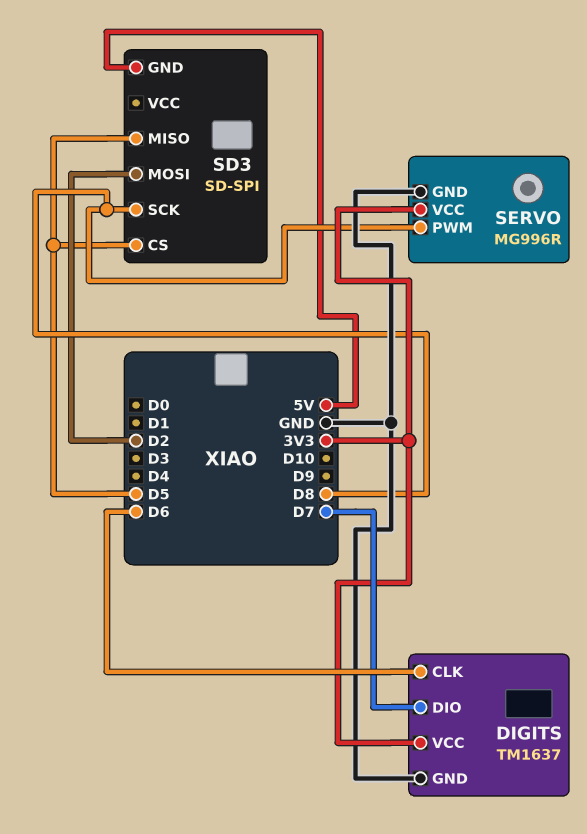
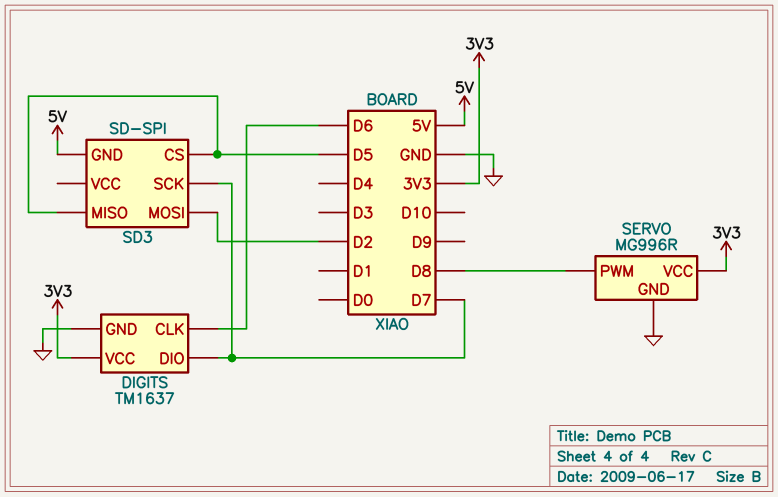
SD3 pin SCK: D8 -> D7

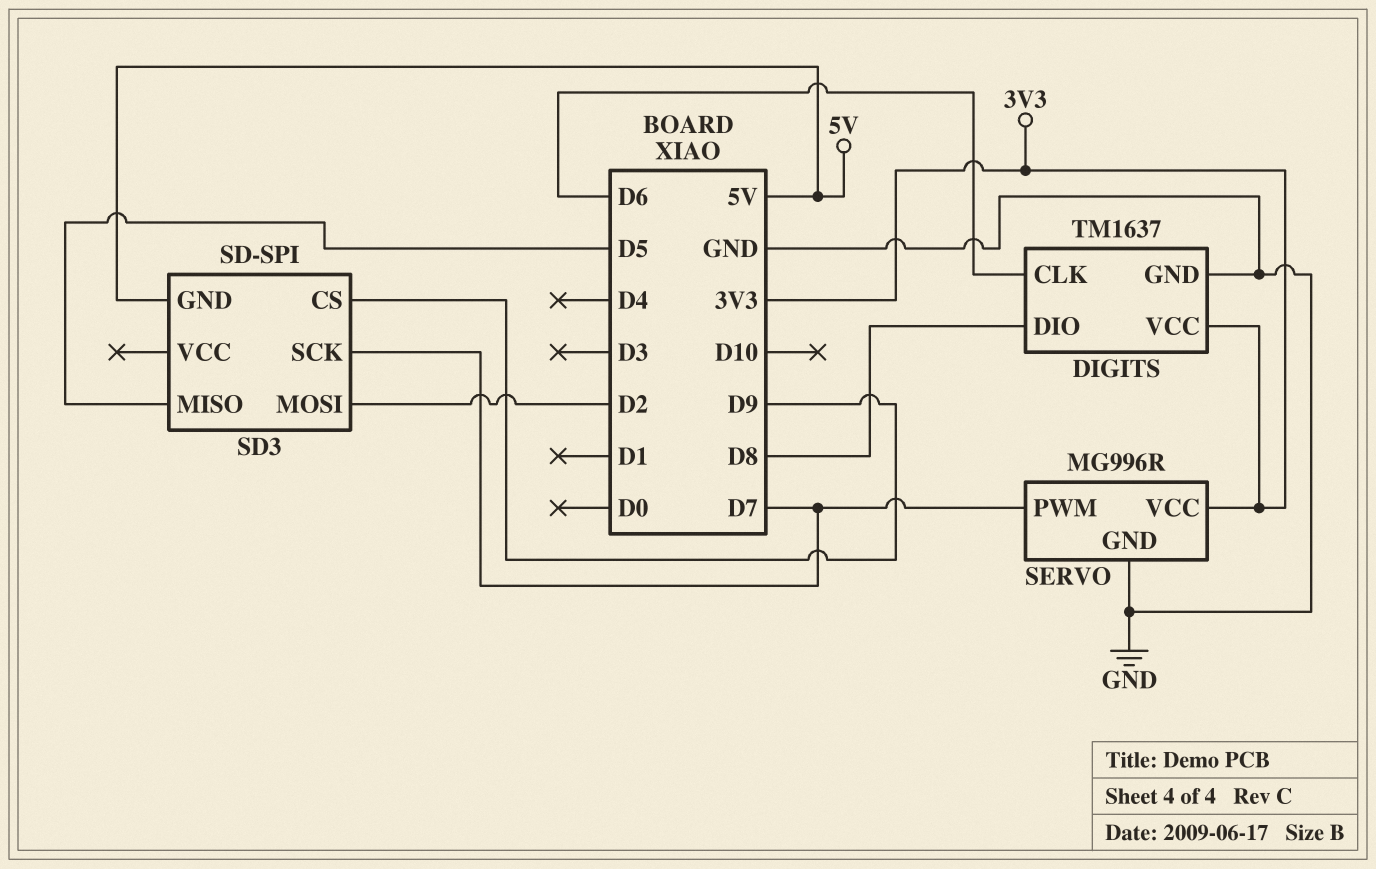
DIGITS pin DIO: D7 -> D8
SD3 pin CS: D5 -> D9
SERVO pin PWM: D8 -> D7

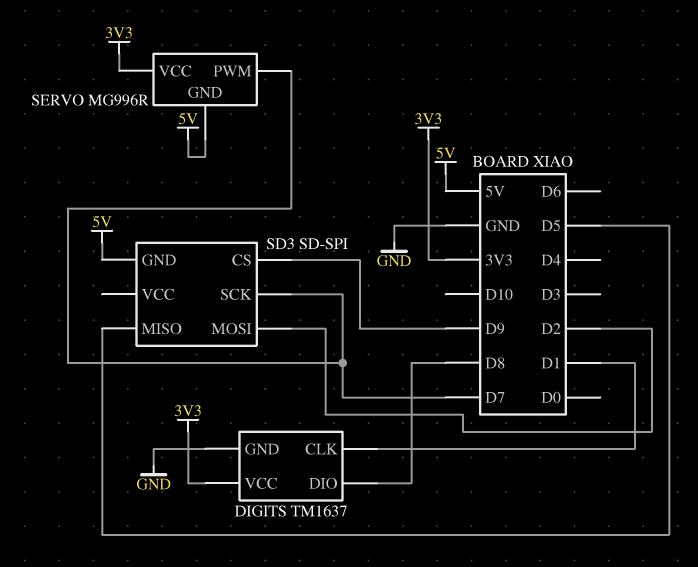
DIGITS pin CLK: D6 -> D1
SERVO pin GND: GND -> 5V

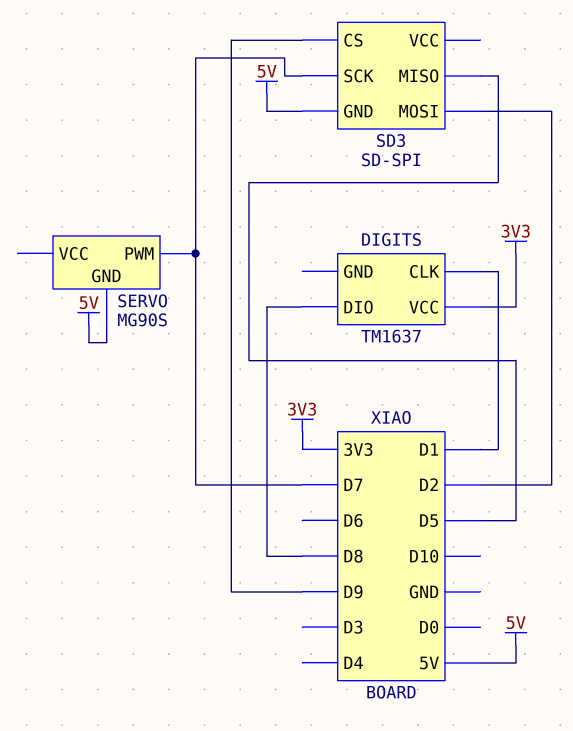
DIGITS pin GND: GND -> none
SERVO: MG996R -> MG90S
SERVO pin VCC: 3V3 -> none

